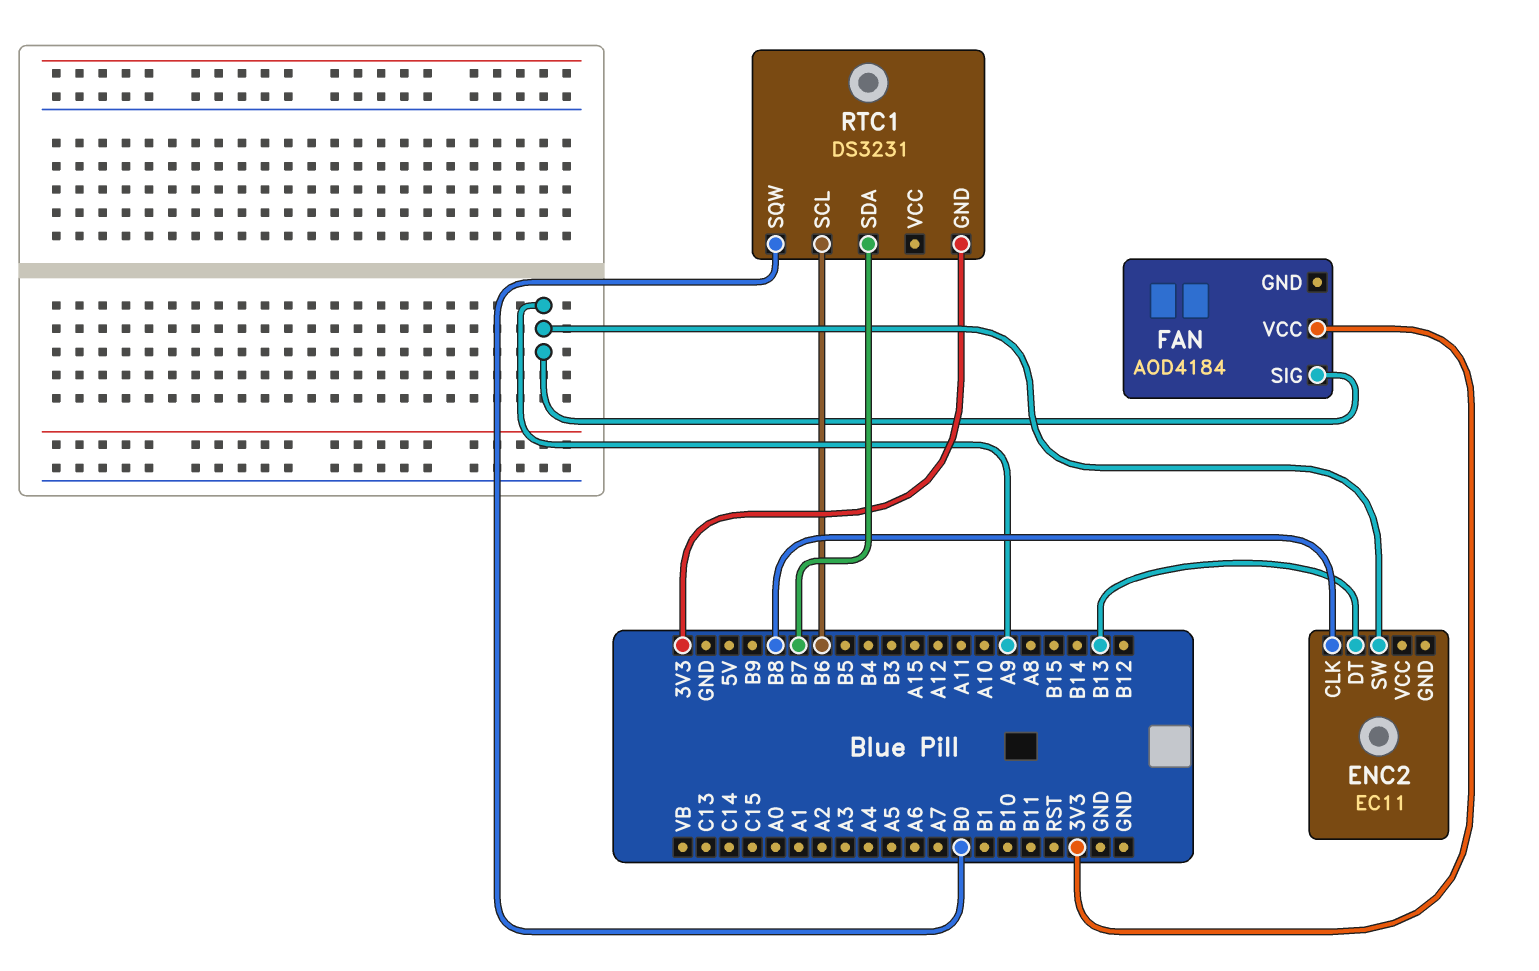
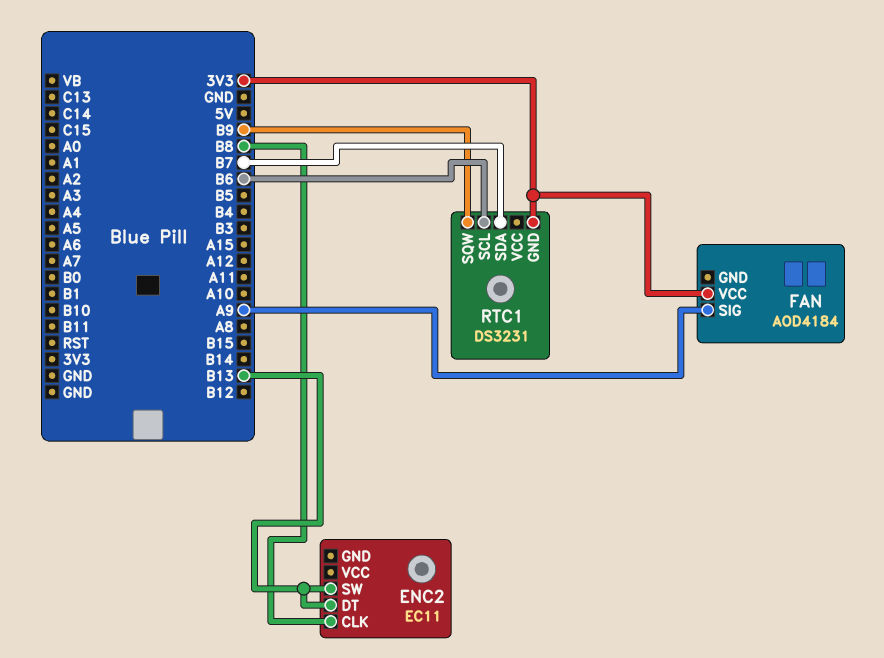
ENC2 pin SW: A9 -> B13
RTC1 pin SQW: B0 -> B9

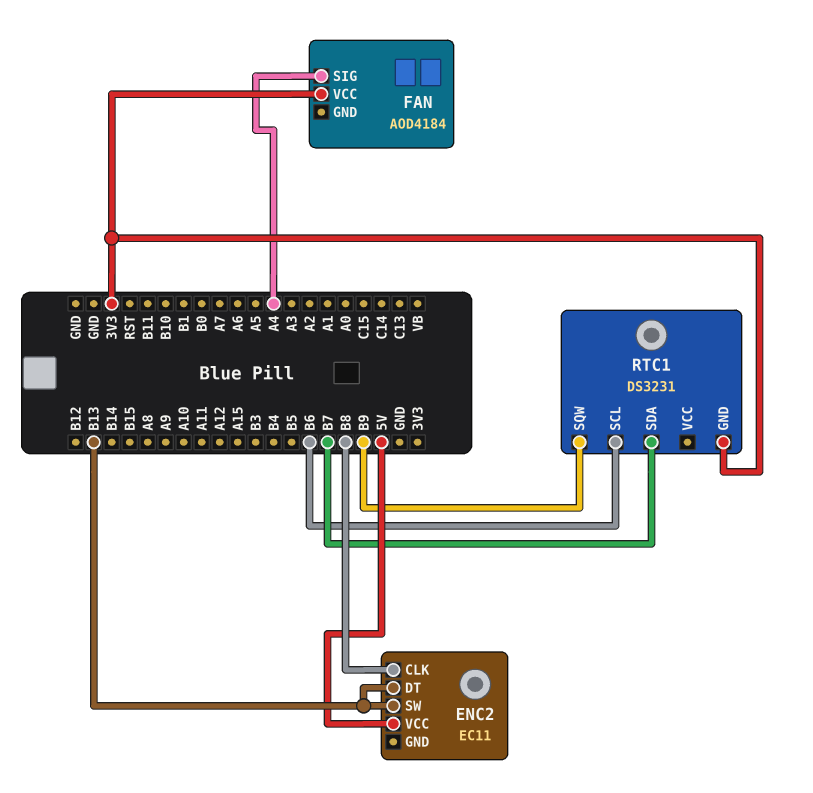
ENC2 pin VCC: none -> 5V
FAN pin SIG: A9 -> A4

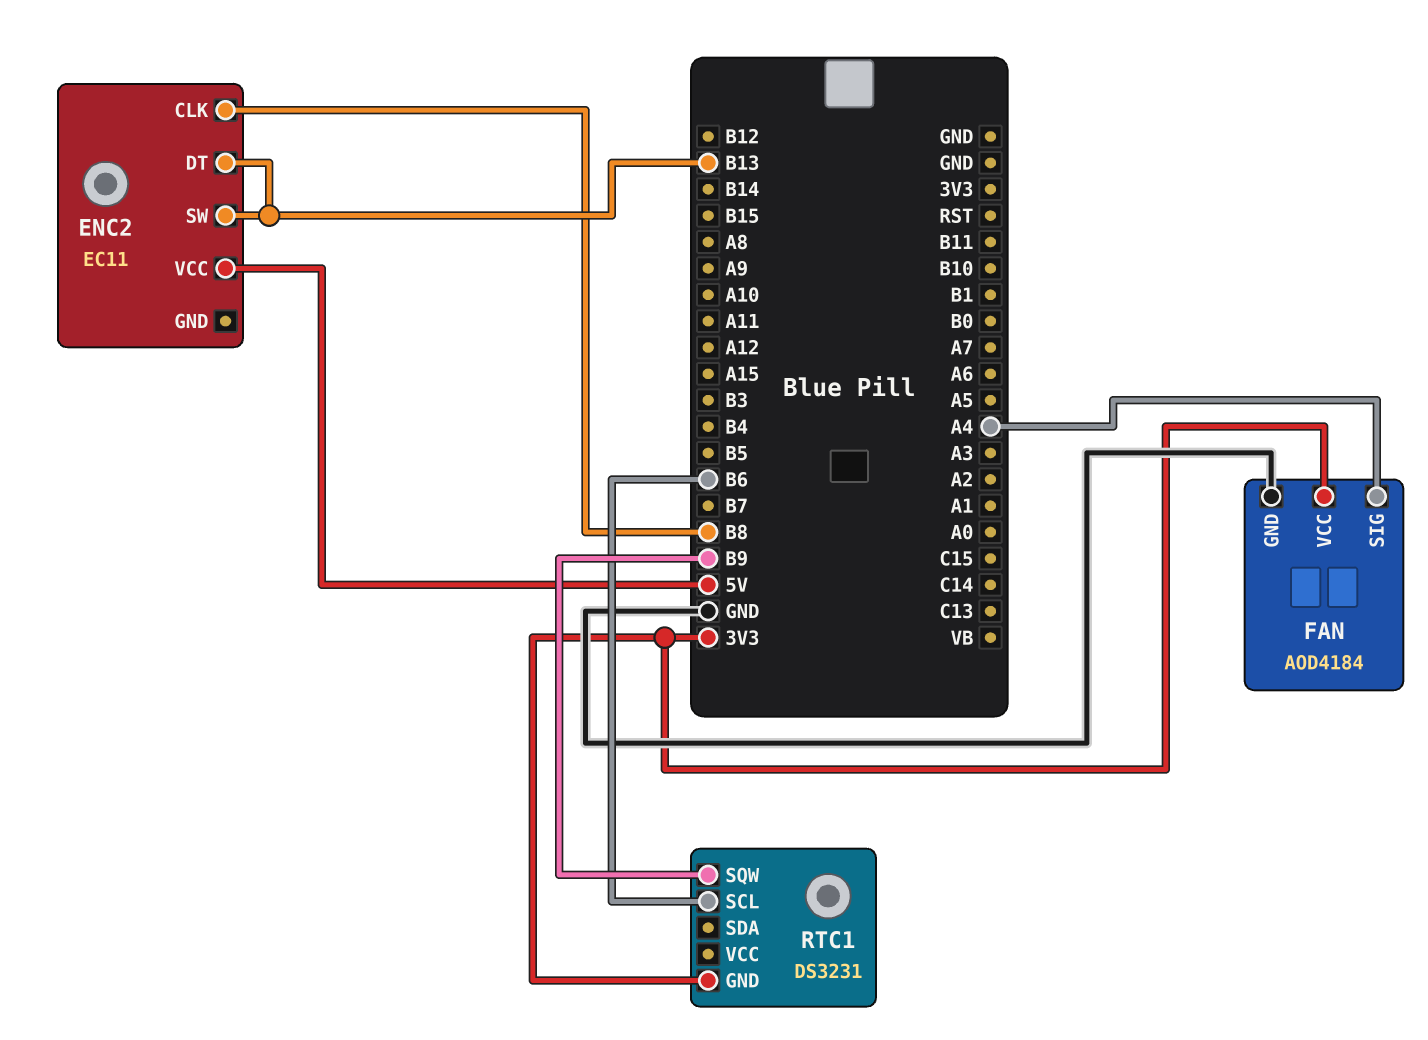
FAN pin GND: none -> GND
RTC1 pin SDA: B7 -> none

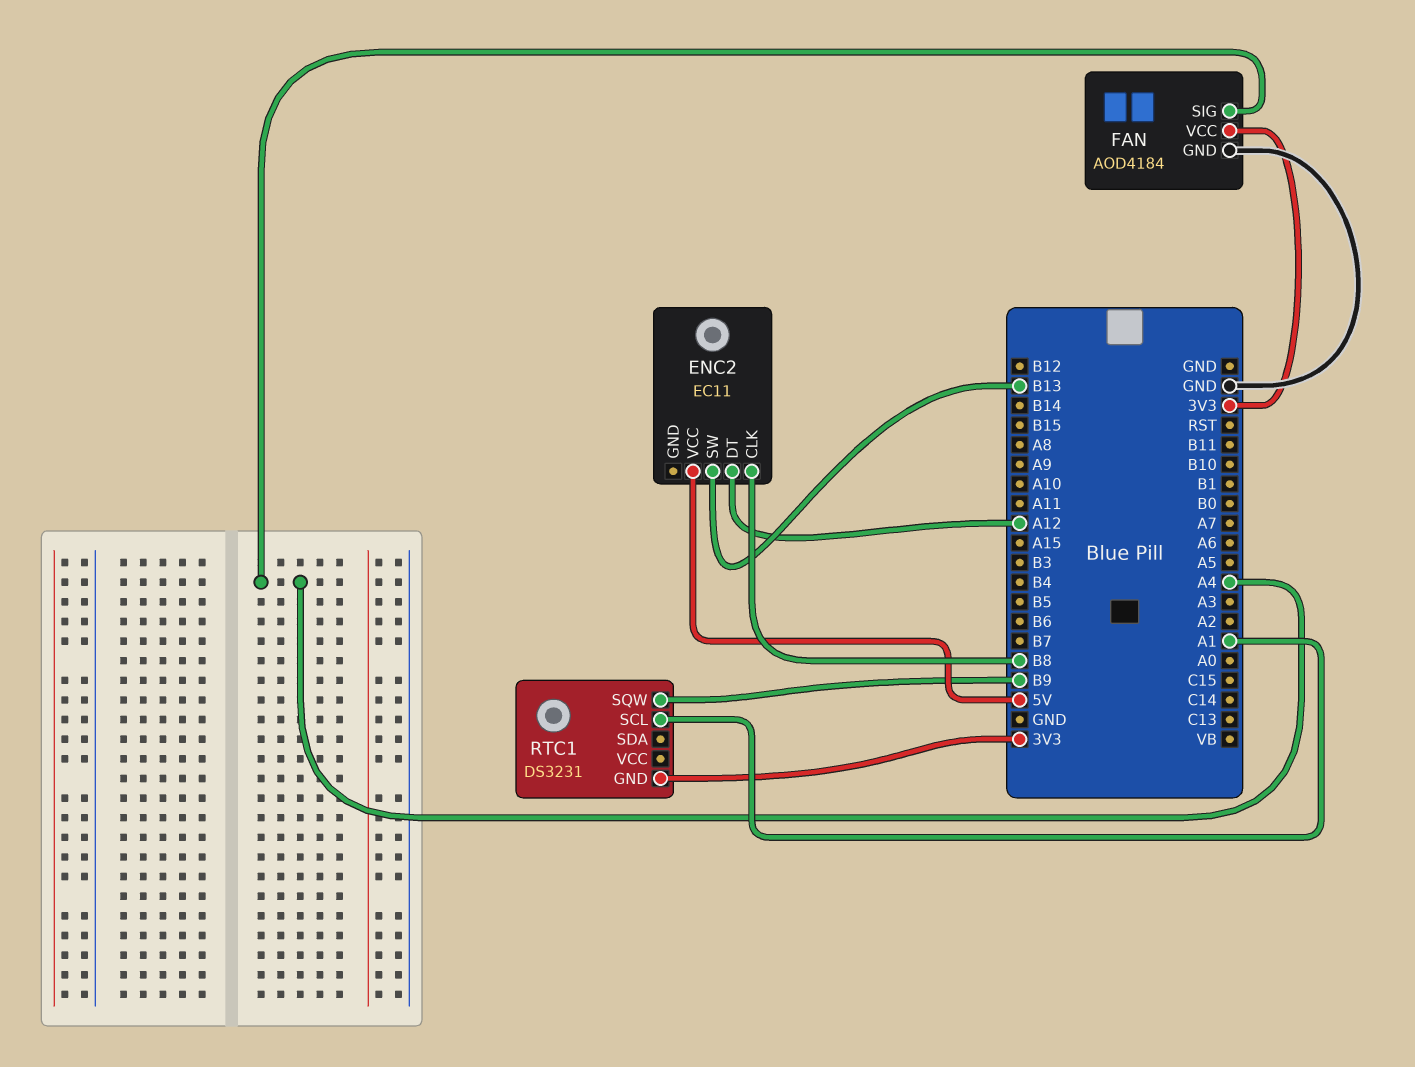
ENC2 pin DT: B13 -> A12
RTC1 pin SCL: B6 -> A1

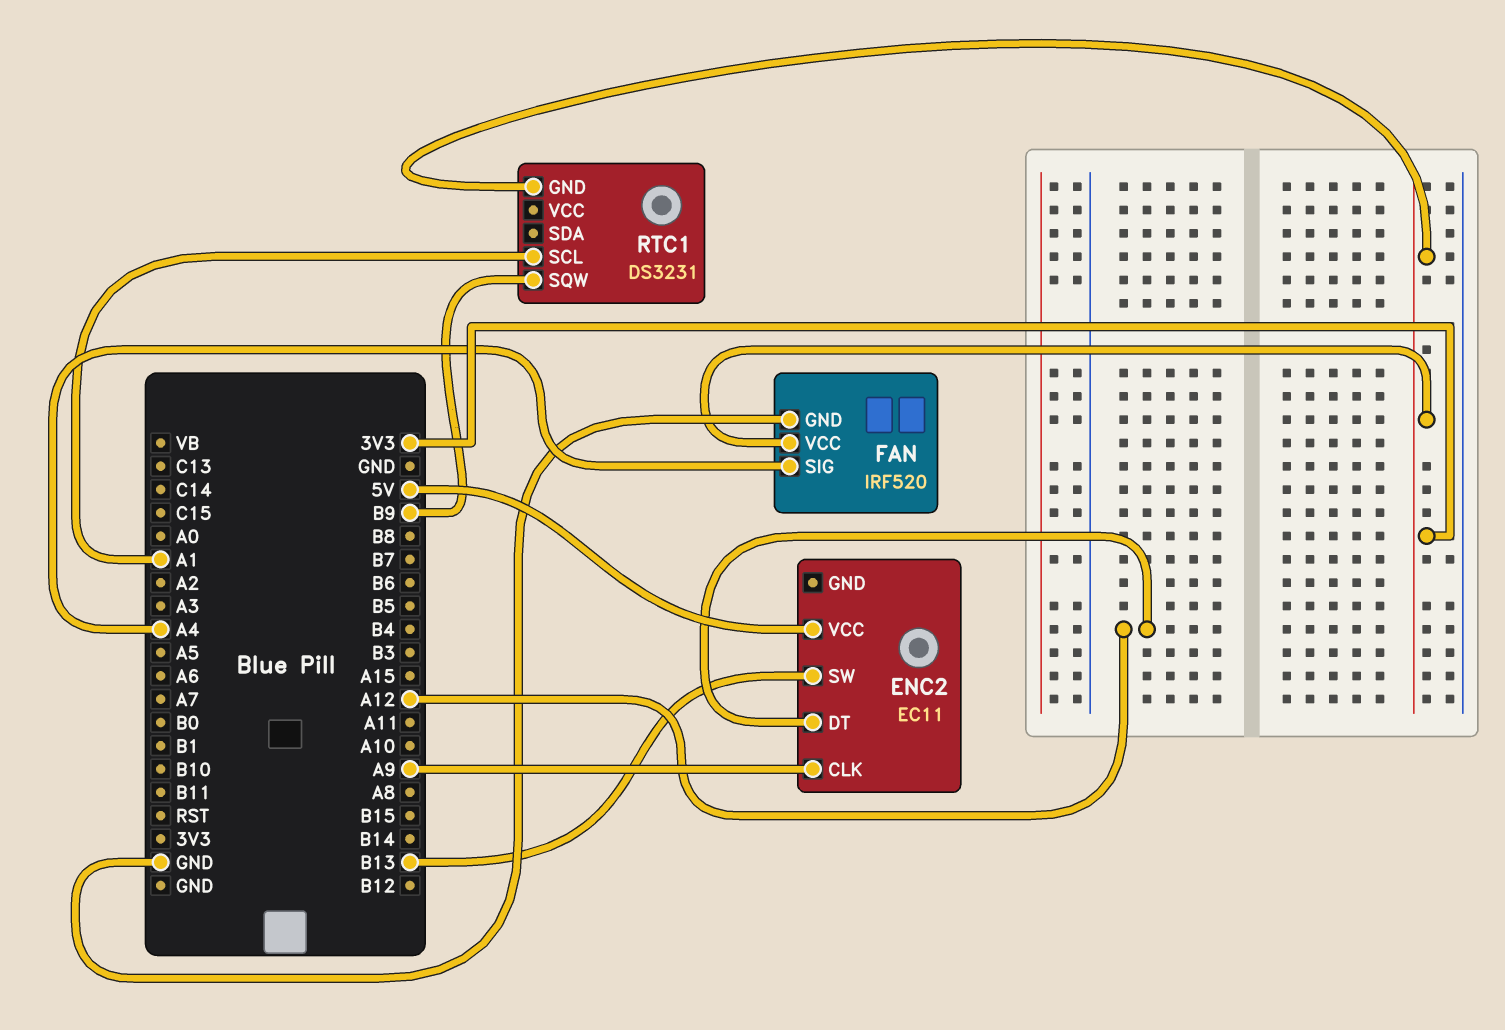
ENC2 pin CLK: B8 -> A9
FAN: AOD4184 -> IRF520

